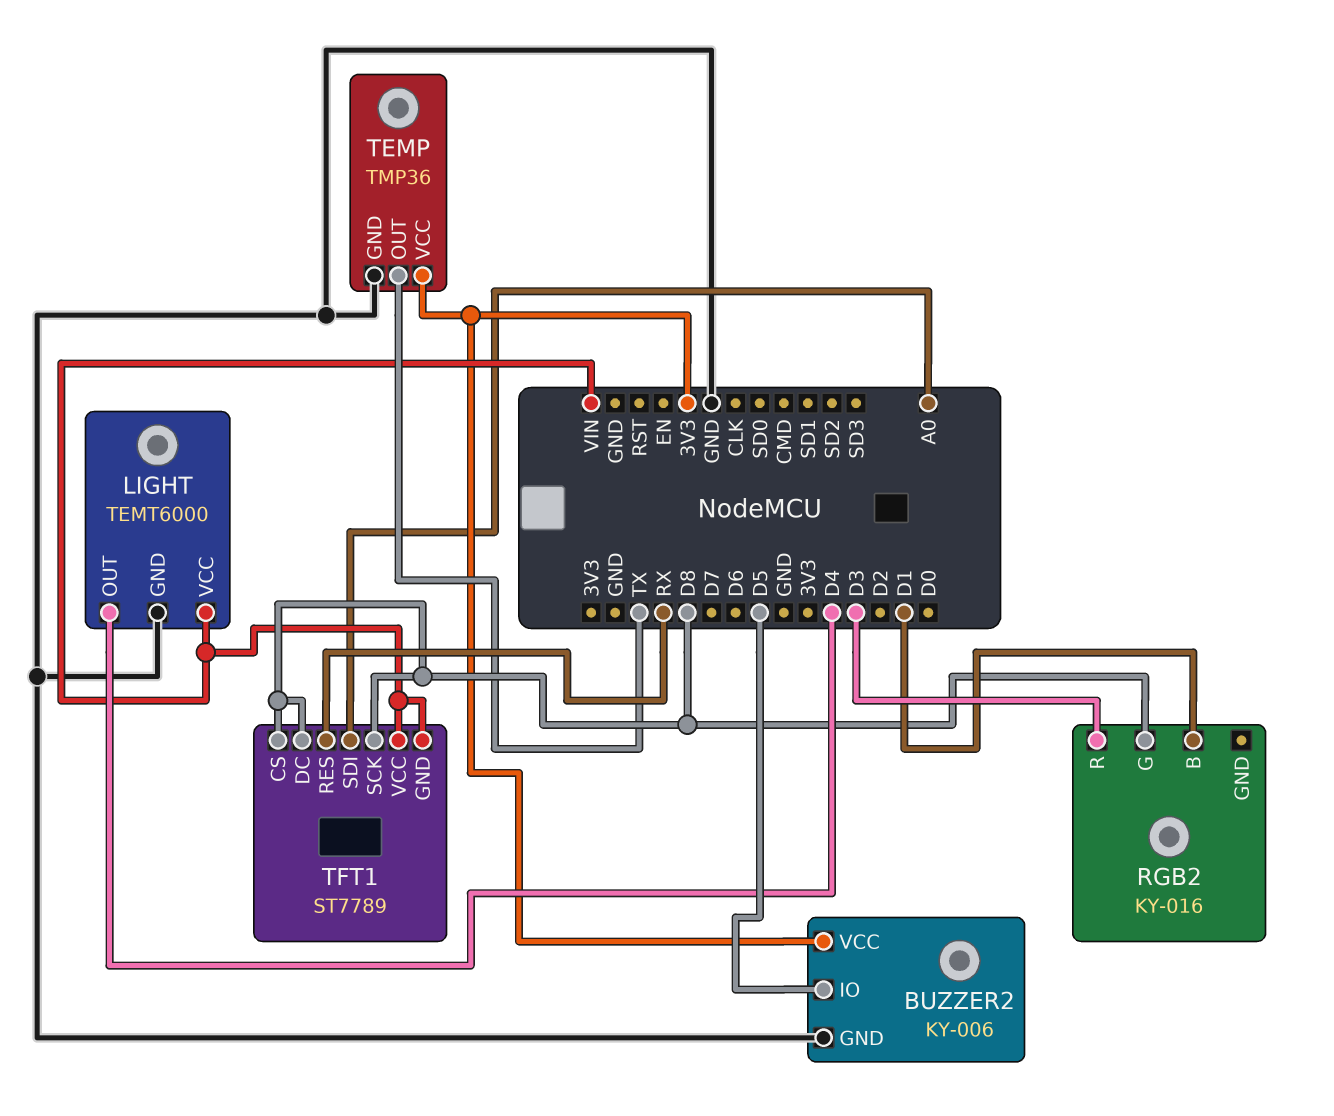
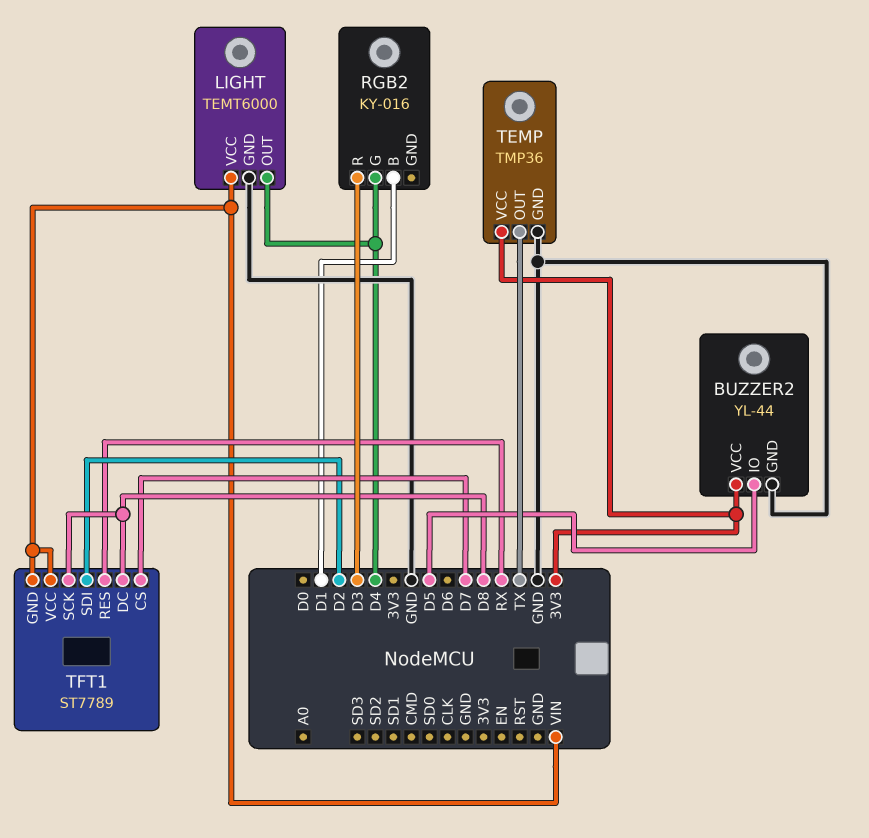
BUZZER2: KY-006 -> YL-44
RGB2 pin G: D8 -> D4
TFT1 pin CS: D8 -> D7
TFT1 pin SDI: A0 -> D2

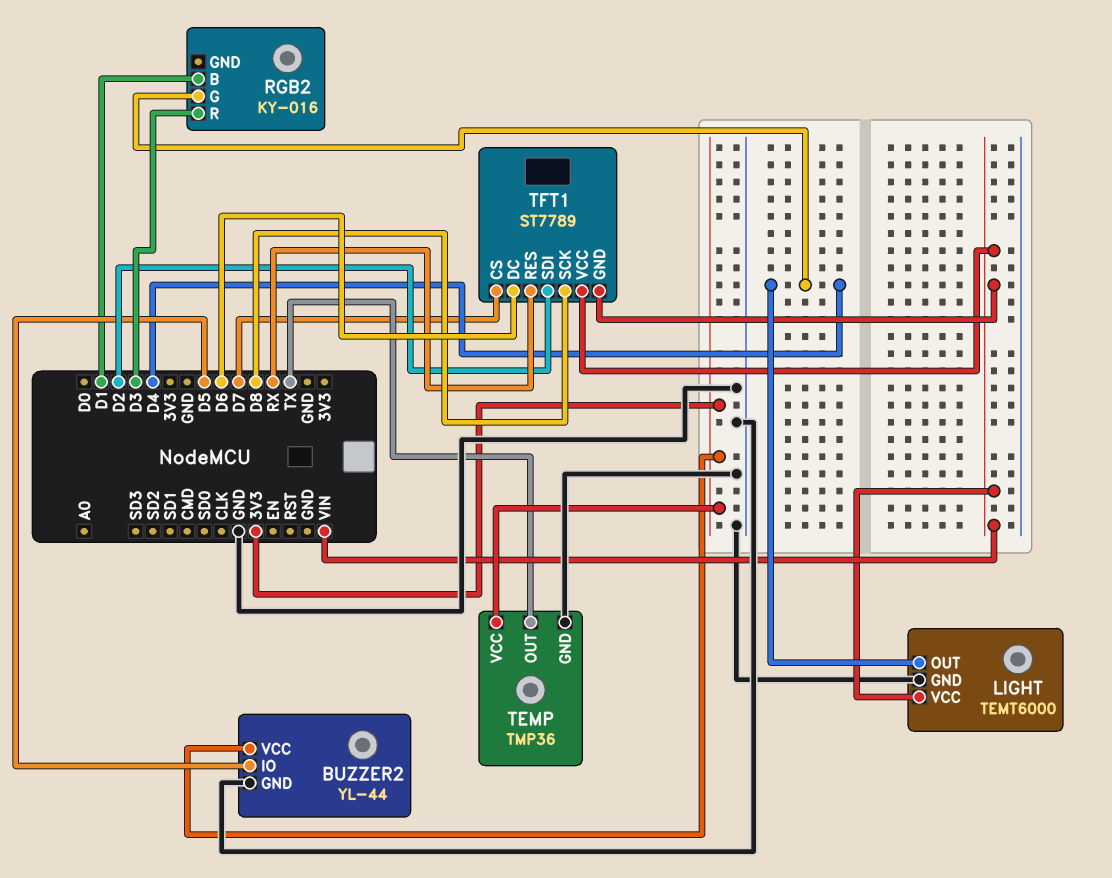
TFT1 pin DC: D8 -> D6

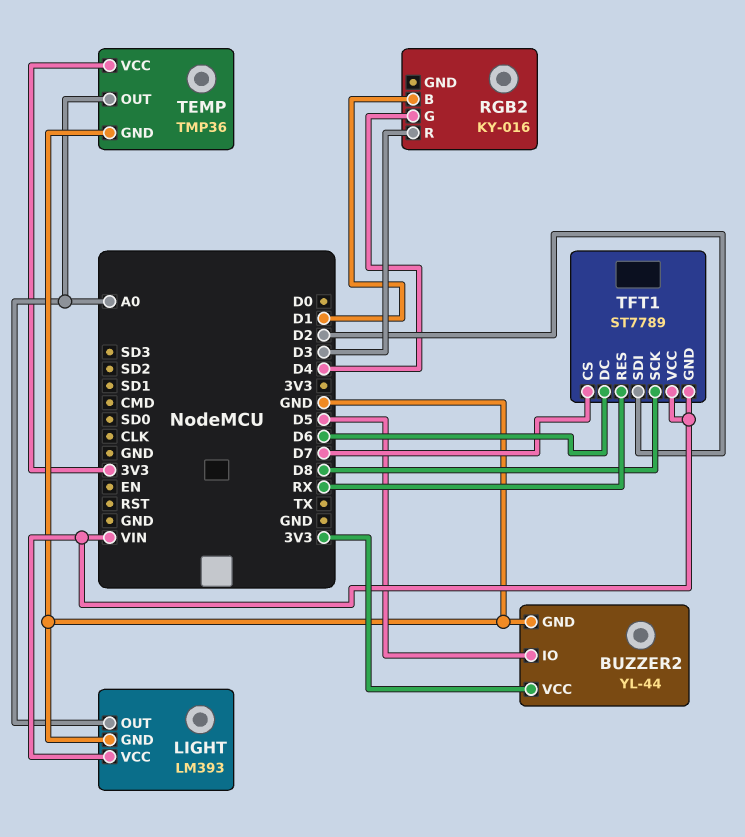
LIGHT: TEMT6000 -> LM393
LIGHT pin OUT: D4 -> A0
TEMP pin OUT: TX -> A0

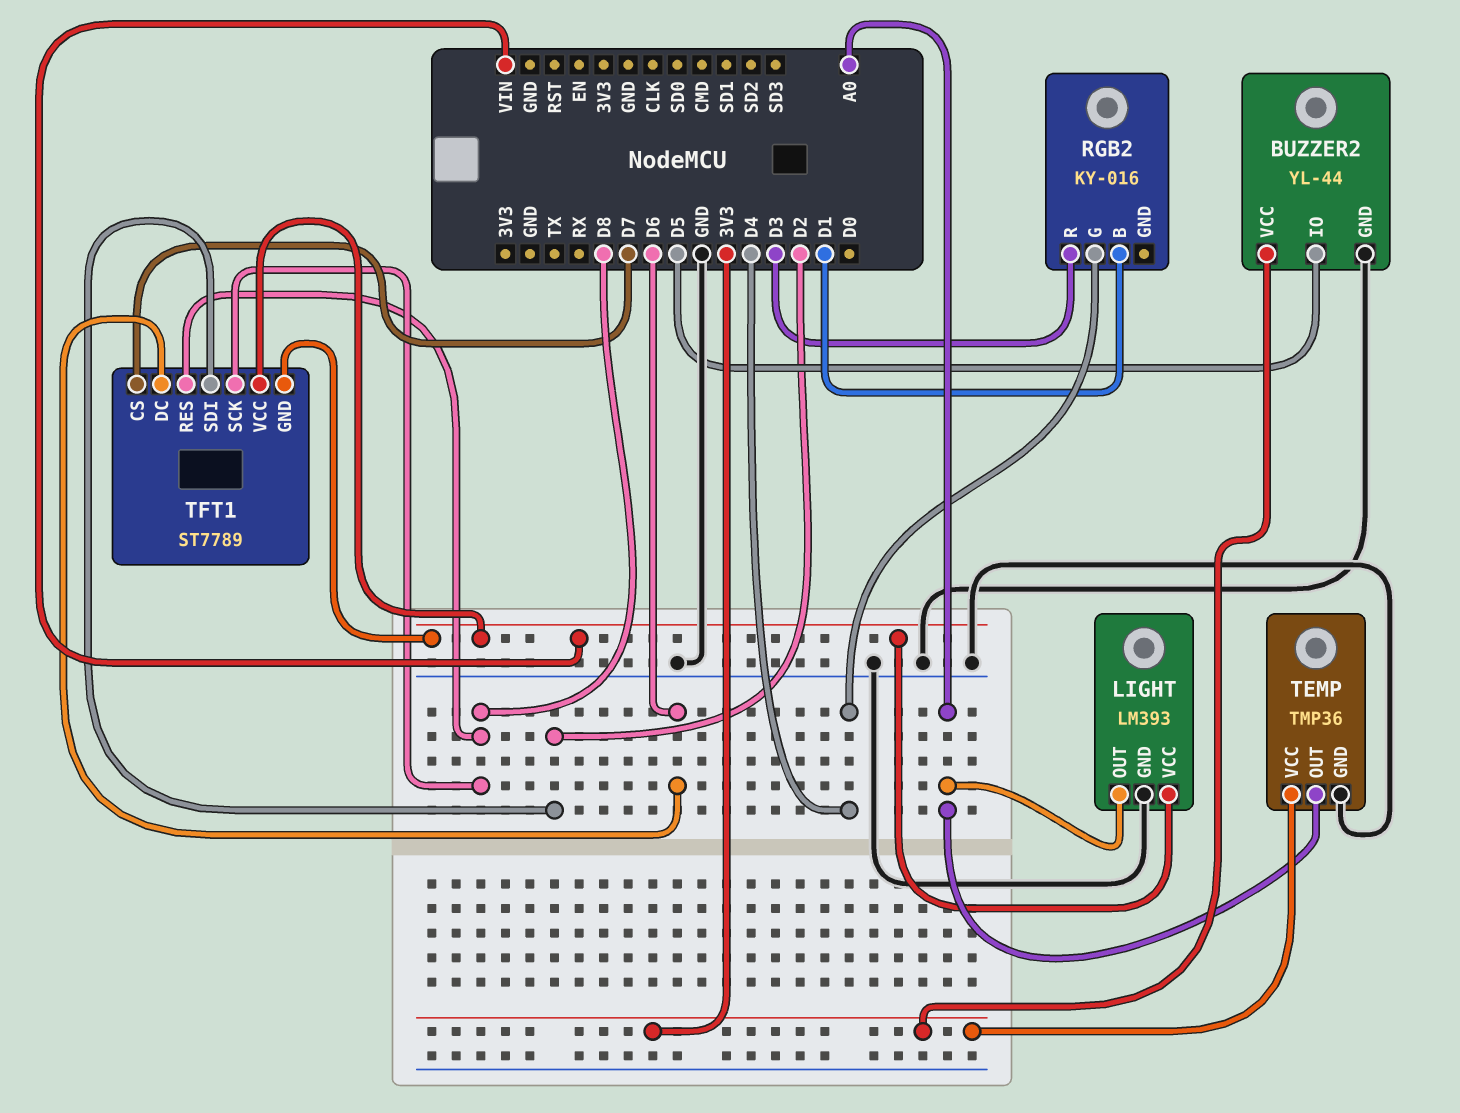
TFT1 pin RES: RX -> D8

